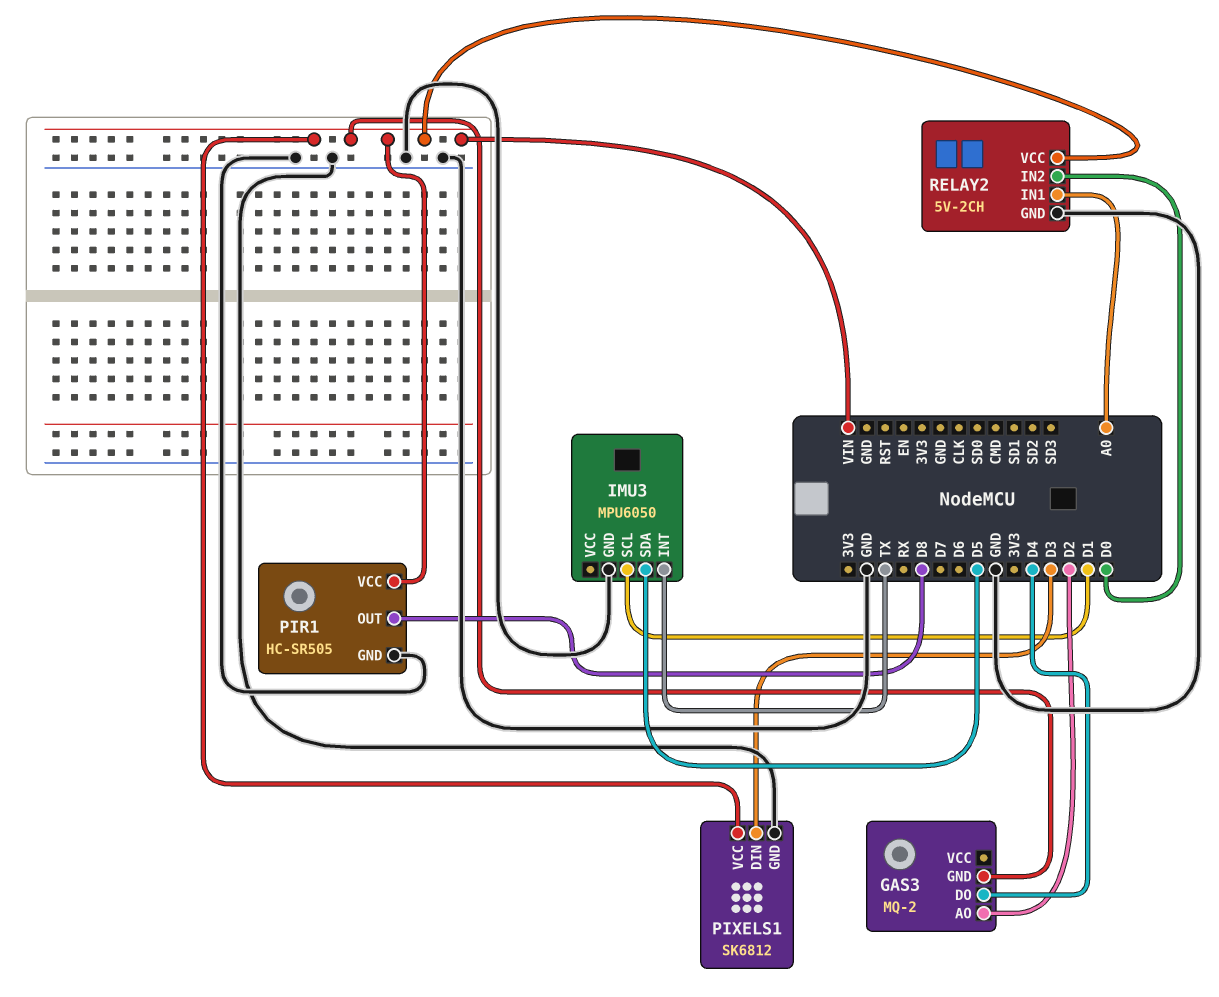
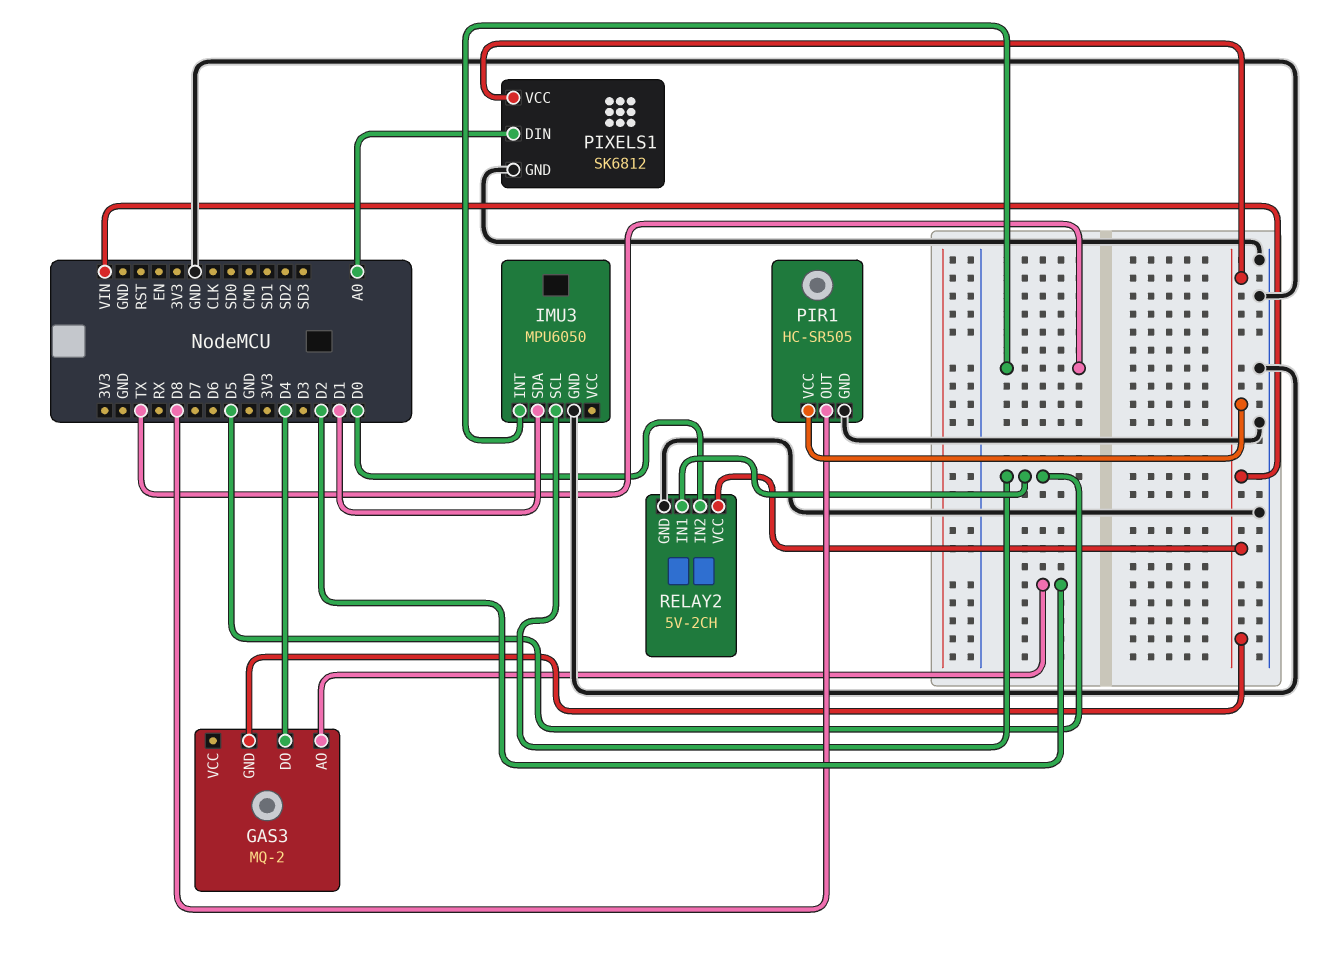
IMU3 pin SCL: D1 -> D5
IMU3 pin SDA: D5 -> D1
PIXELS1 pin DIN: D3 -> A0
RELAY2 pin IN1: A0 -> D5

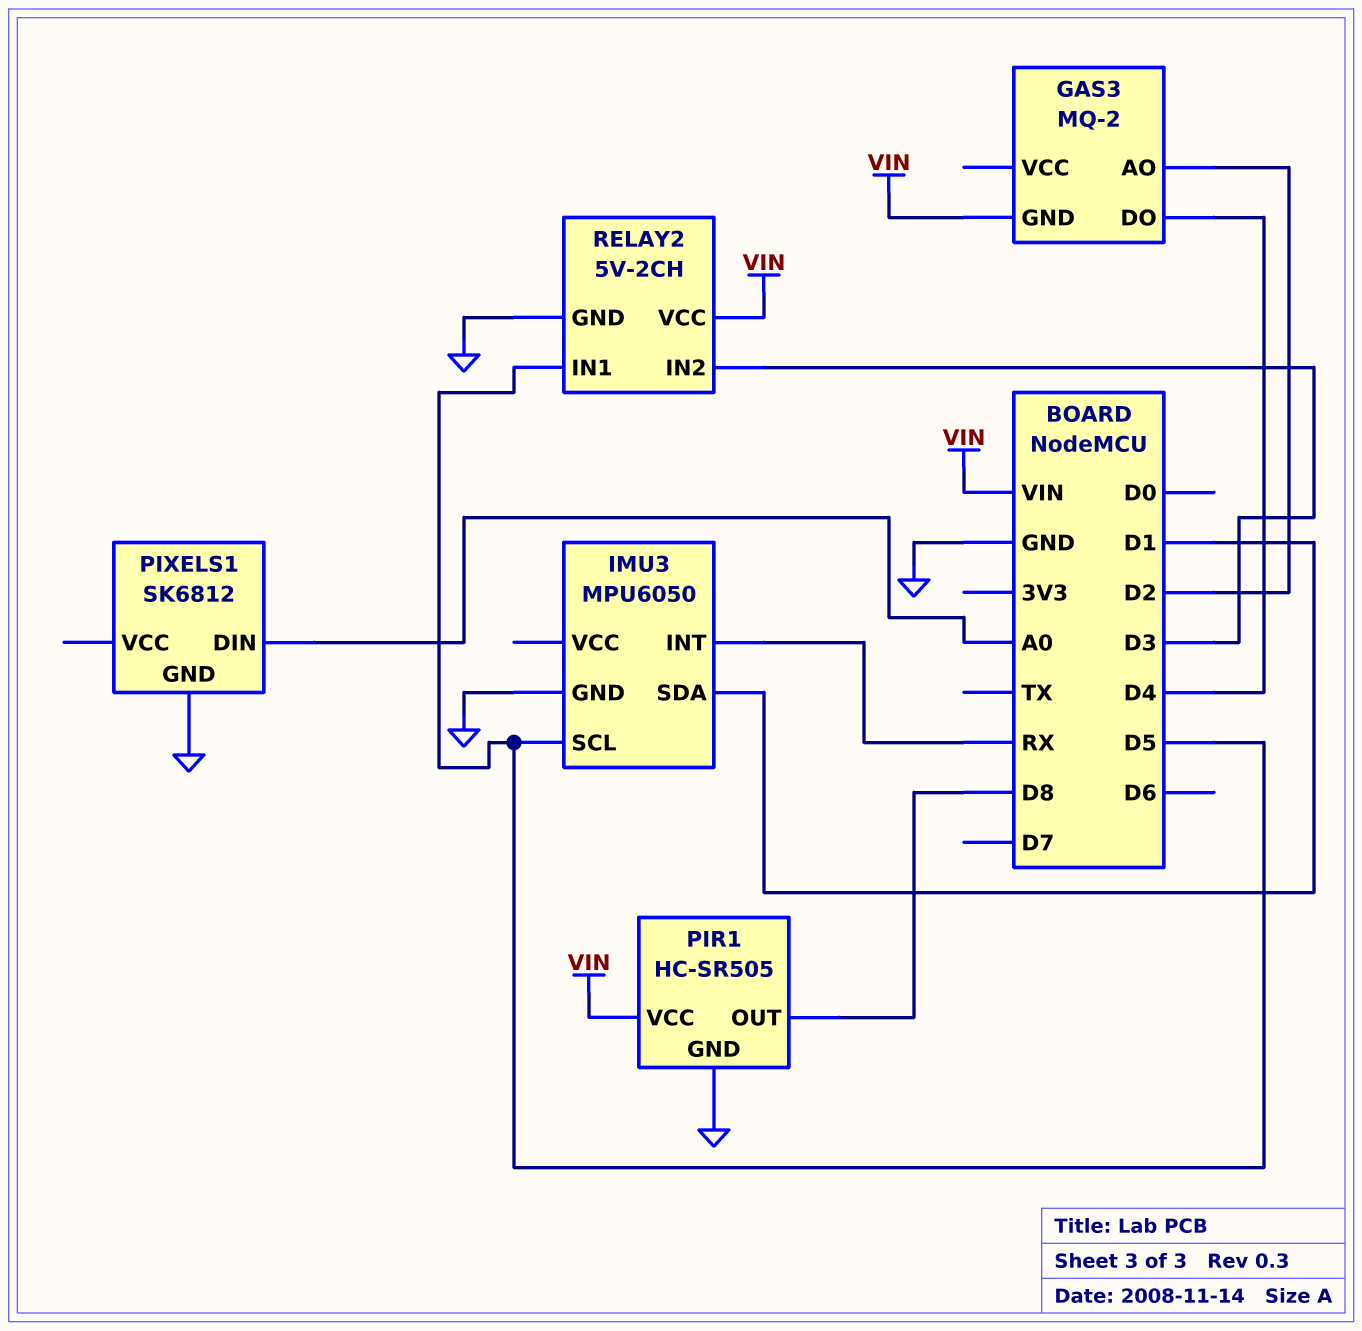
IMU3 pin INT: TX -> RX
PIXELS1 pin VCC: VIN -> none
RELAY2 pin IN2: D0 -> D3

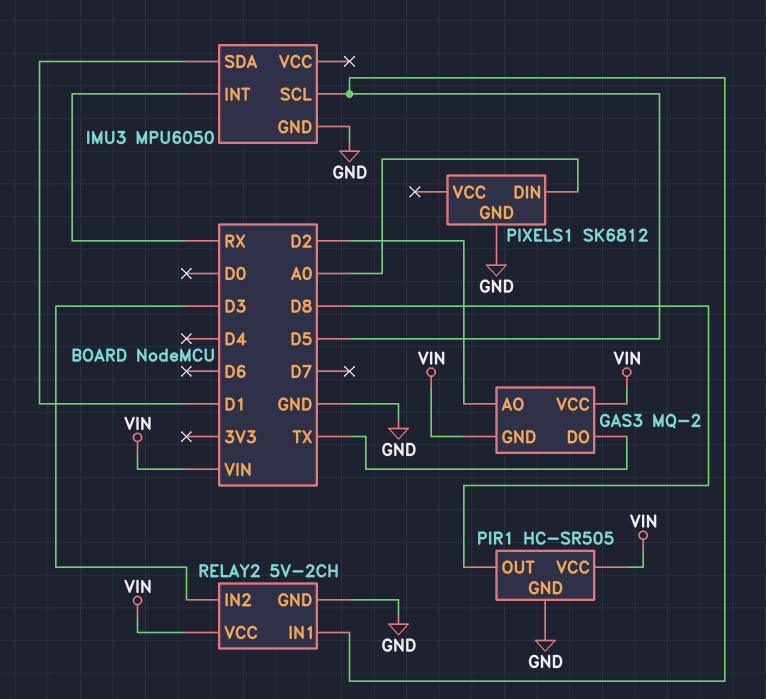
GAS3 pin DO: D4 -> TX
GAS3 pin VCC: none -> VIN

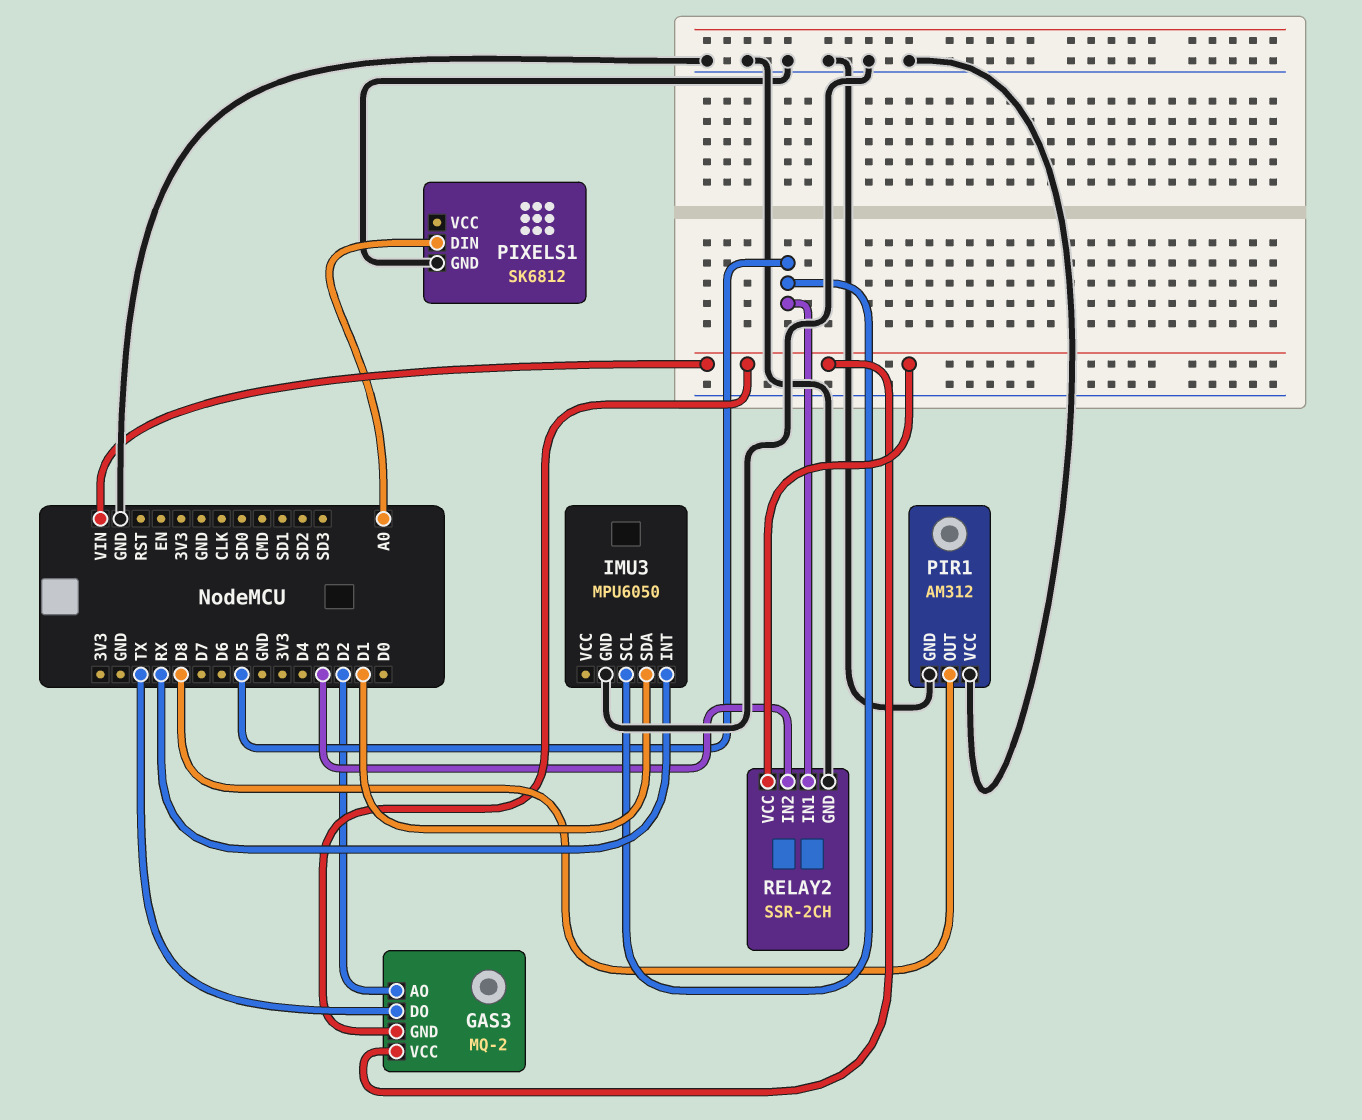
PIR1: HC-SR505 -> AM312
PIR1 pin VCC: VIN -> GND
RELAY2: 5V-2CH -> SSR-2CH

